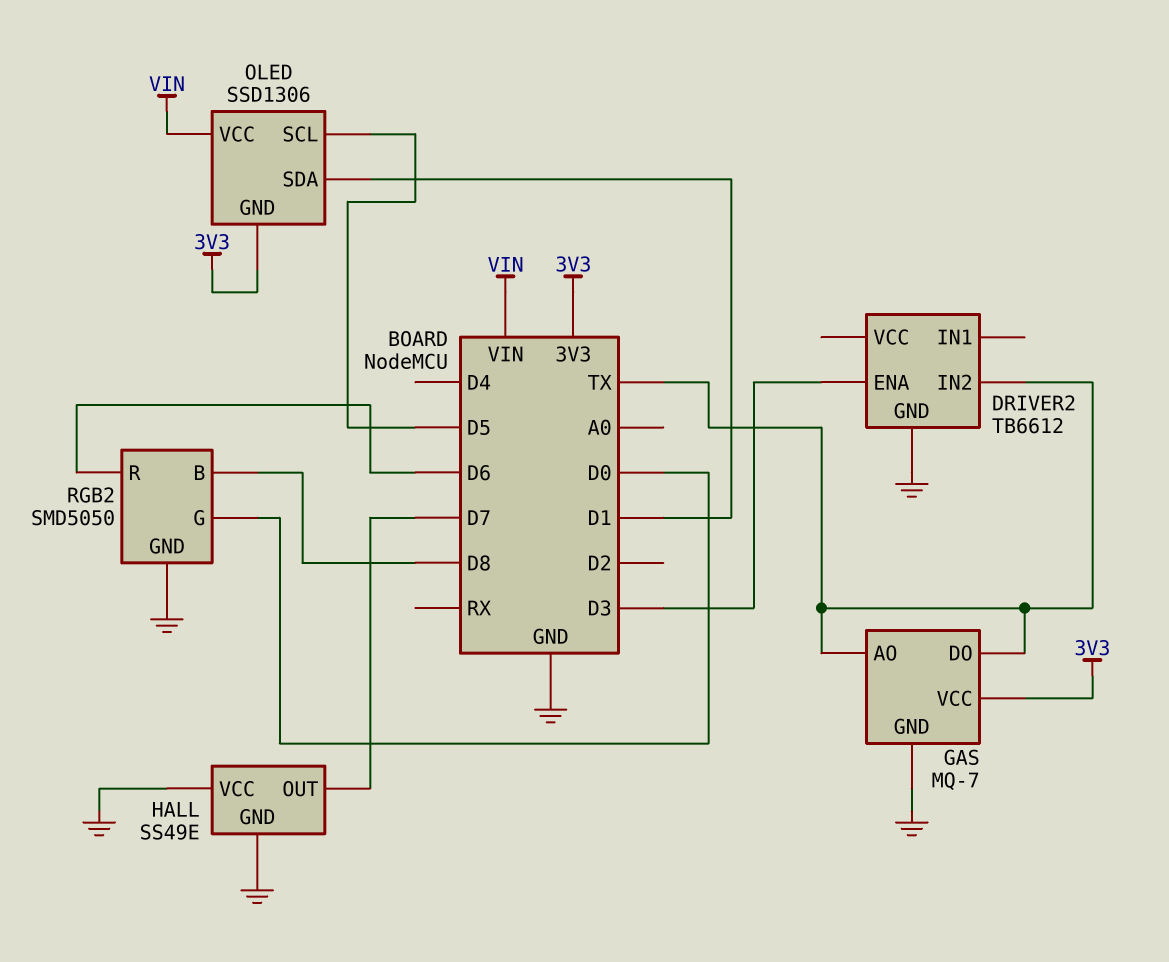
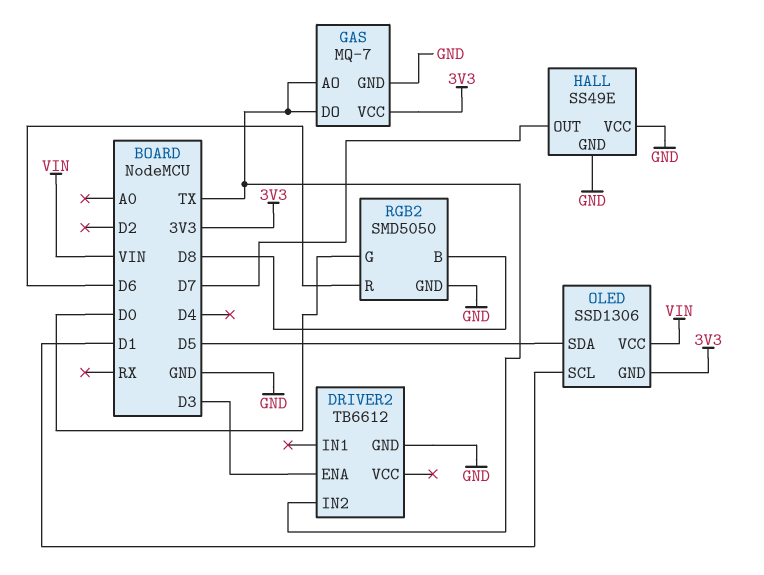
OLED pin SCL: D5 -> D1
OLED pin SDA: D1 -> D5

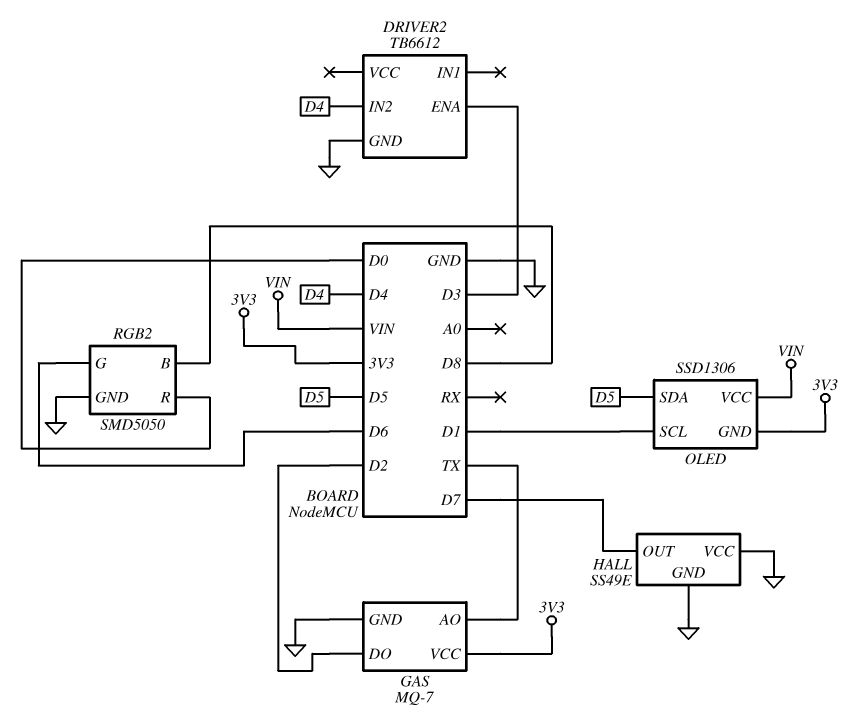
DRIVER2 pin IN2: TX -> D4
GAS pin DO: TX -> D2
RGB2 pin G: D0 -> D6
RGB2 pin R: D6 -> D0

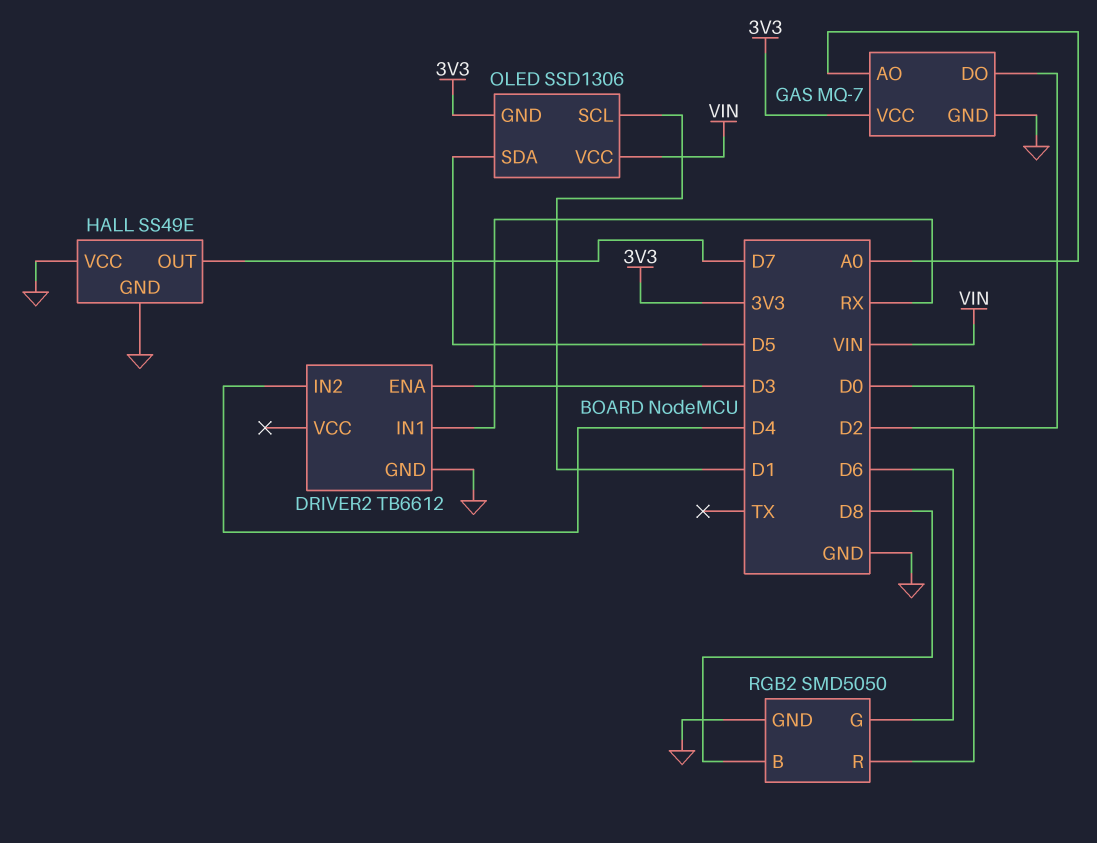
DRIVER2 pin IN1: none -> RX
GAS pin AO: TX -> A0

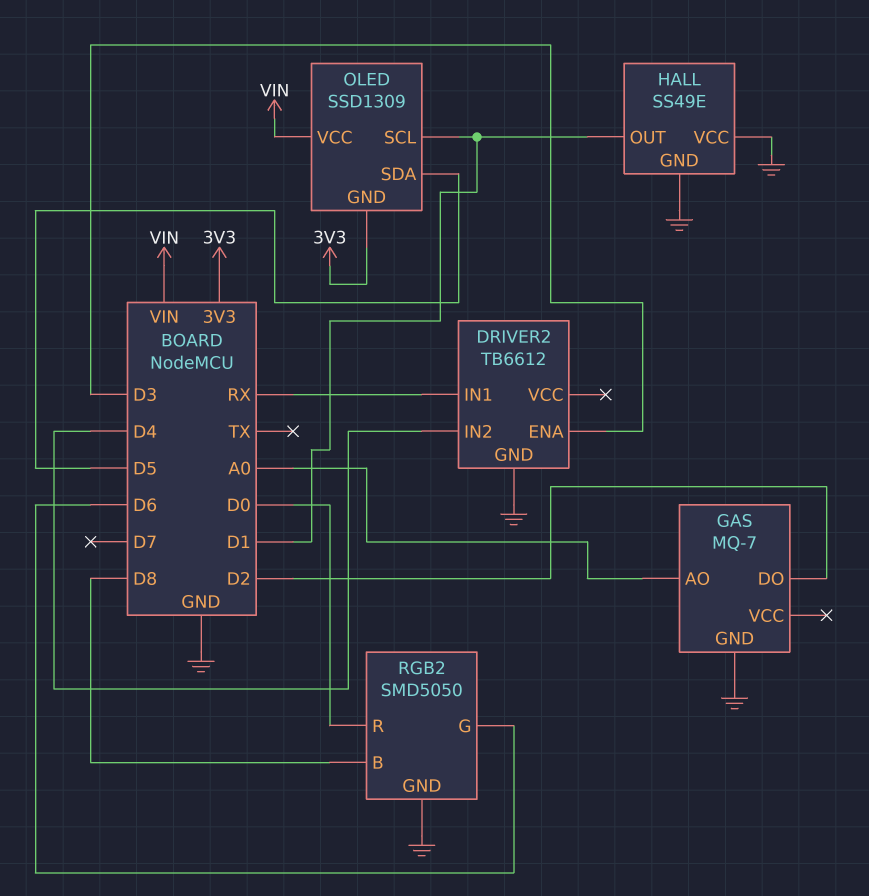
GAS pin VCC: 3V3 -> none
HALL pin OUT: D7 -> D1
OLED: SSD1306 -> SSD1309

